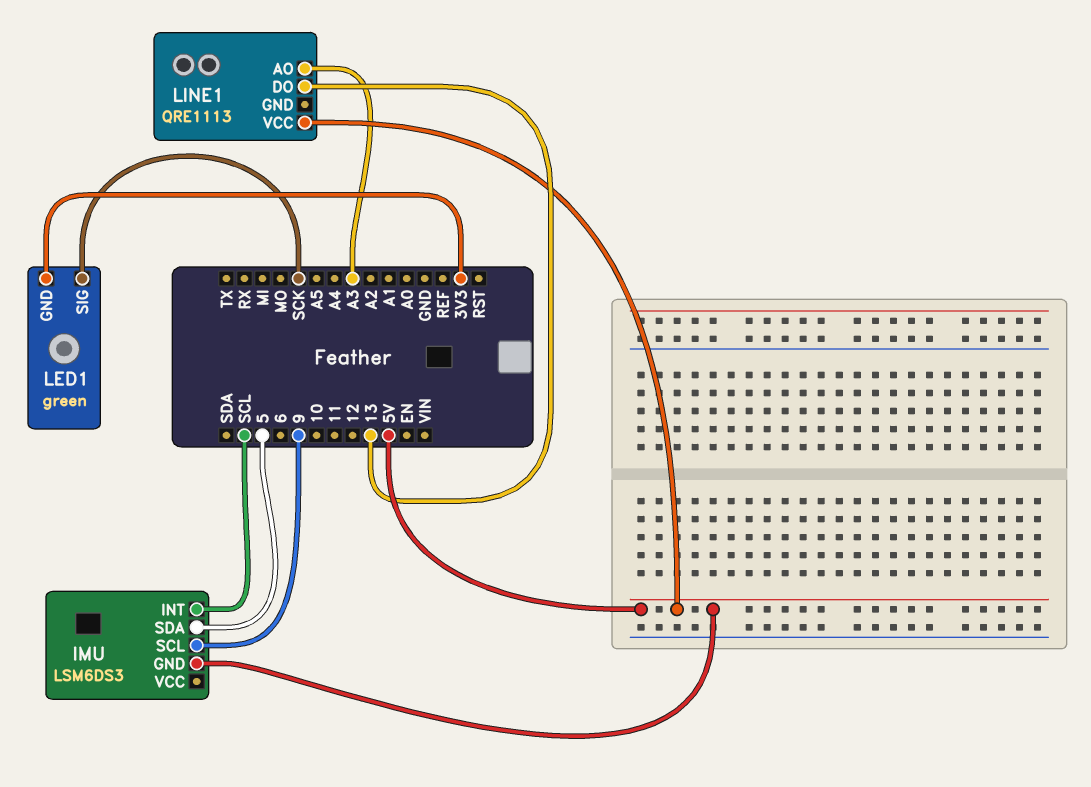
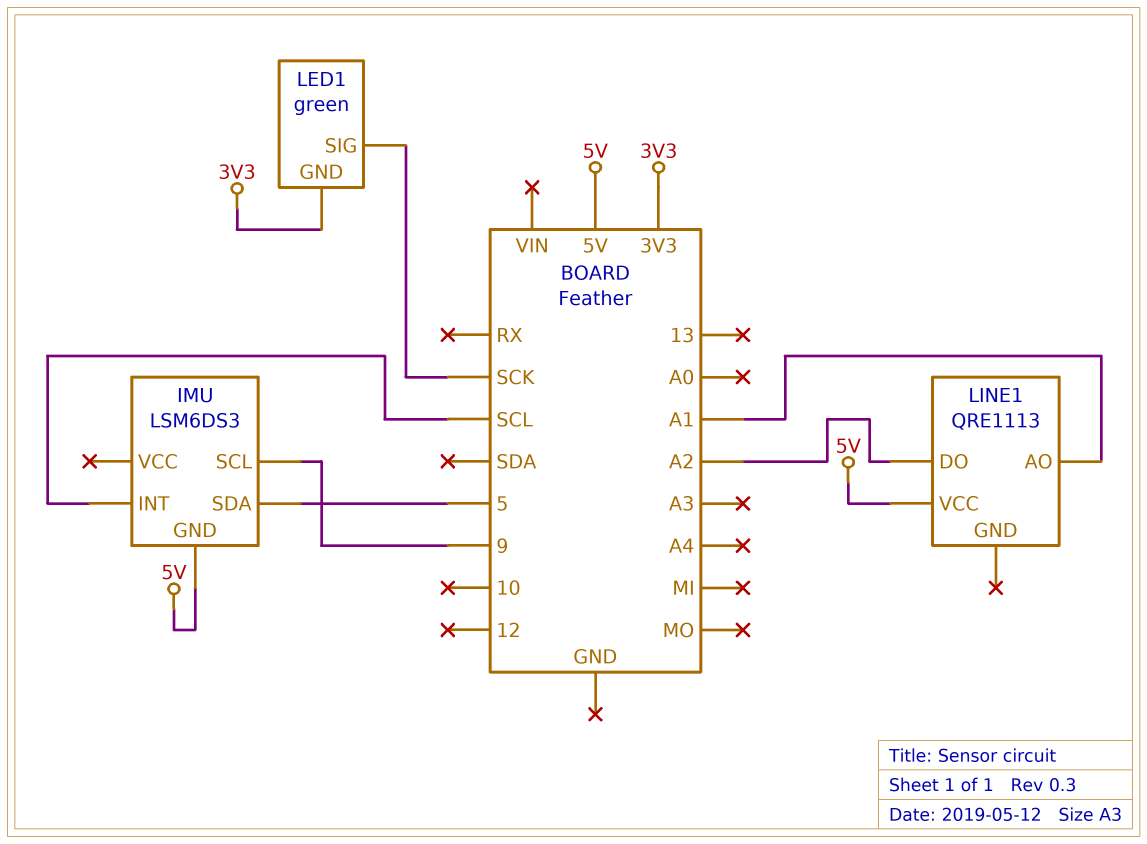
LINE1 pin AO: A3 -> A1
LINE1 pin DO: 13 -> A2

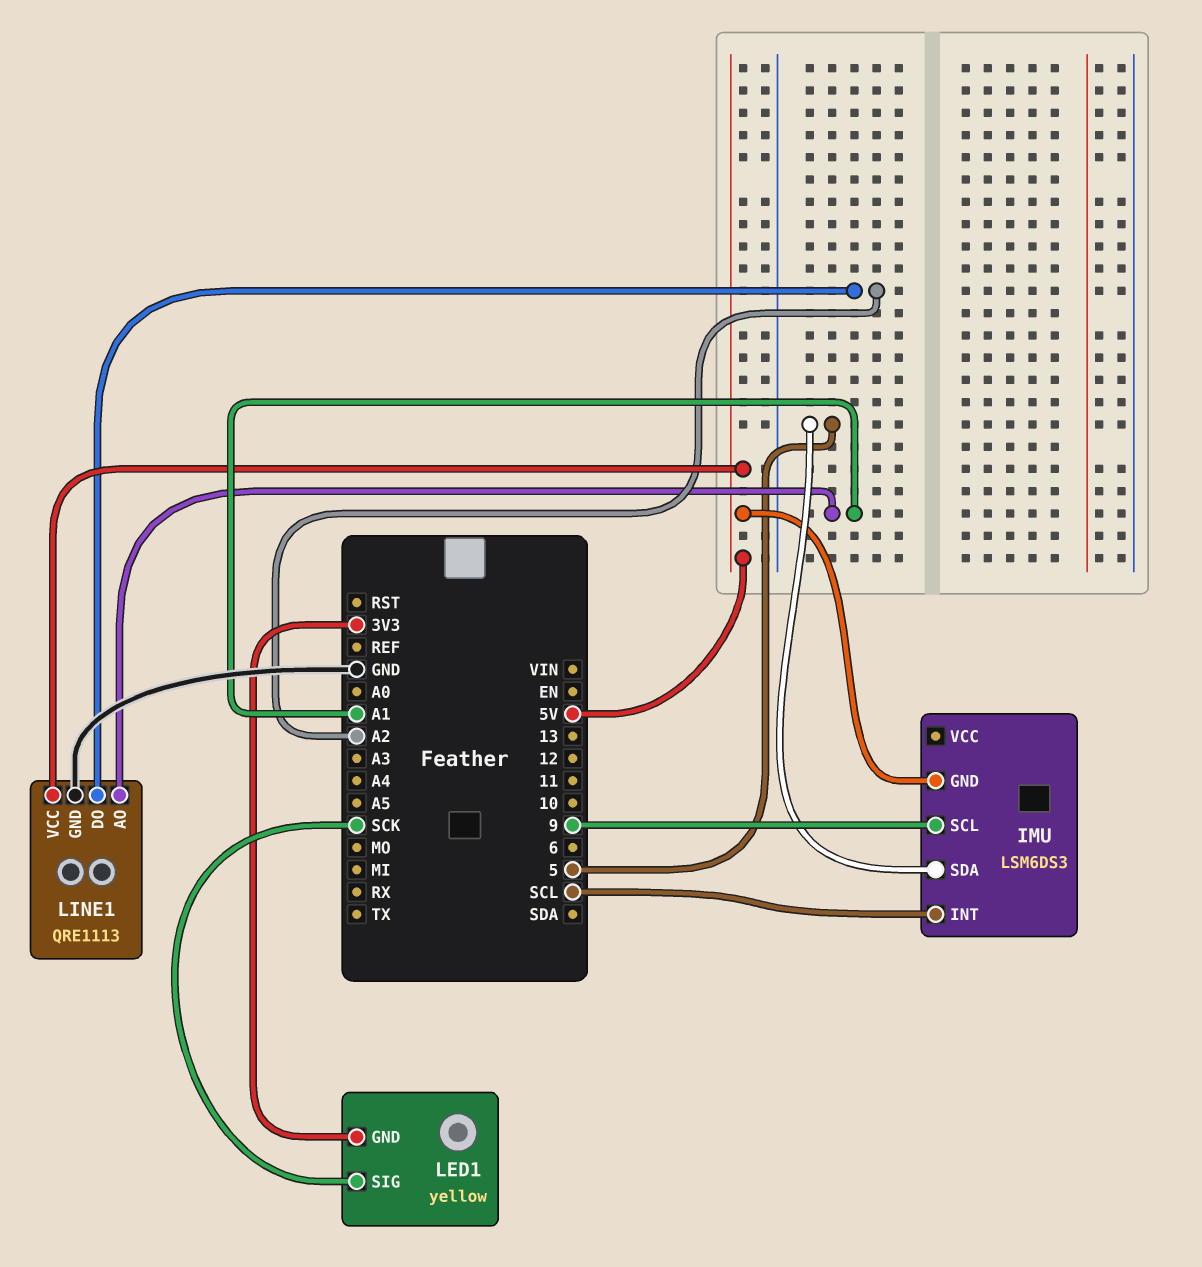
LED1: green -> yellow
LINE1 pin GND: none -> GND

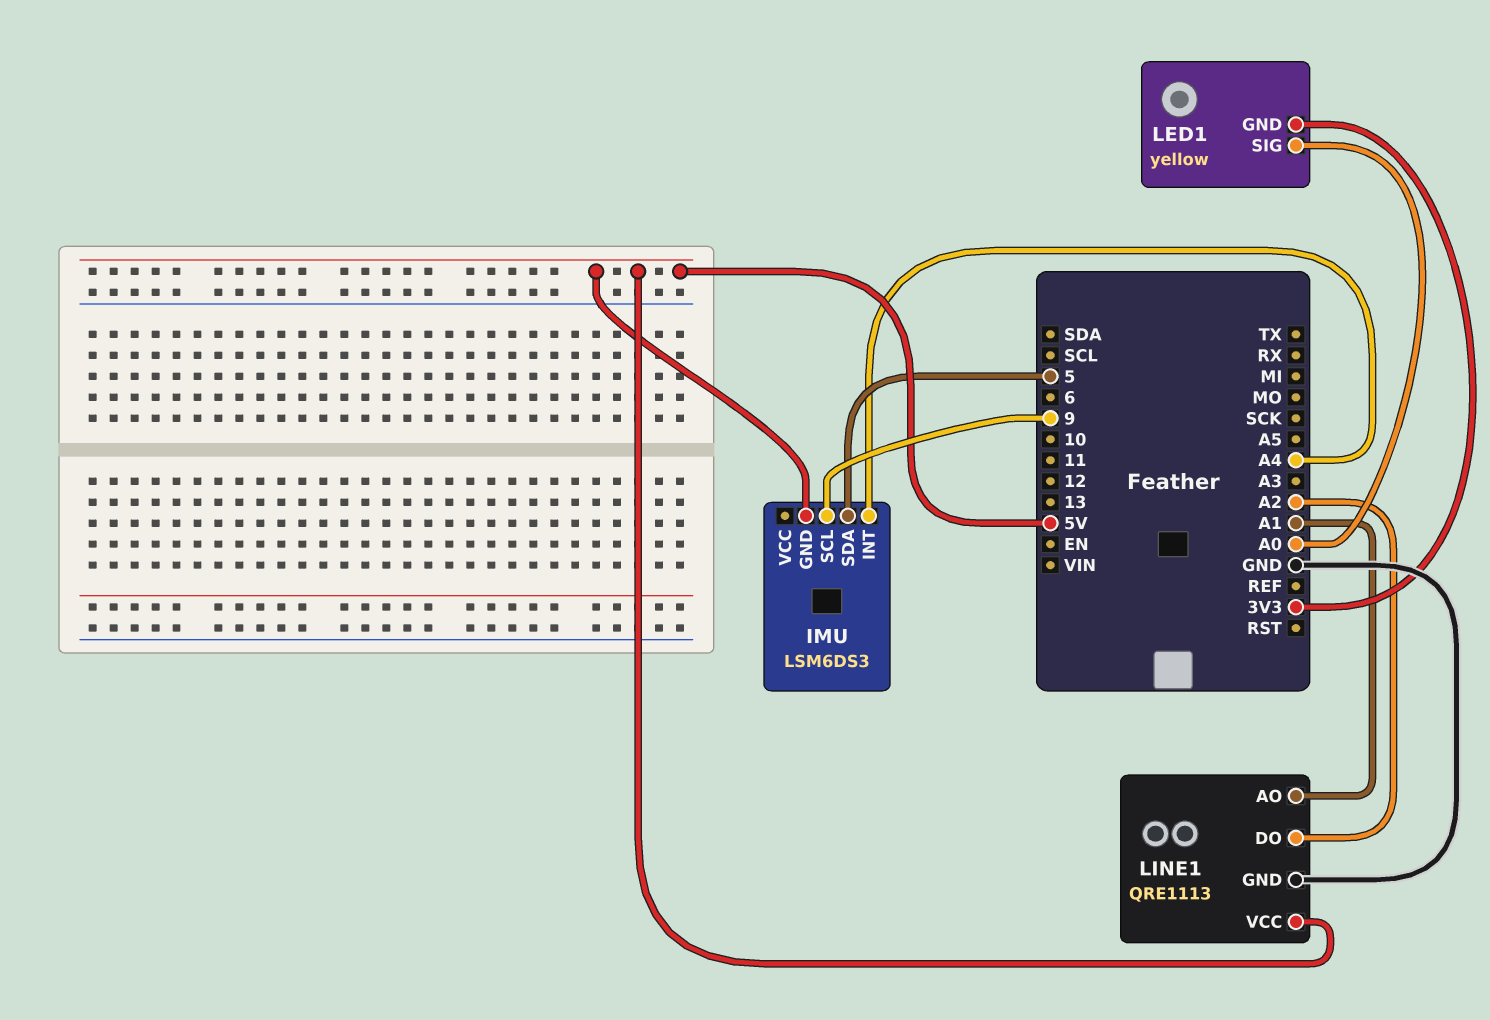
IMU pin INT: SCL -> A4
LED1 pin SIG: SCK -> A0

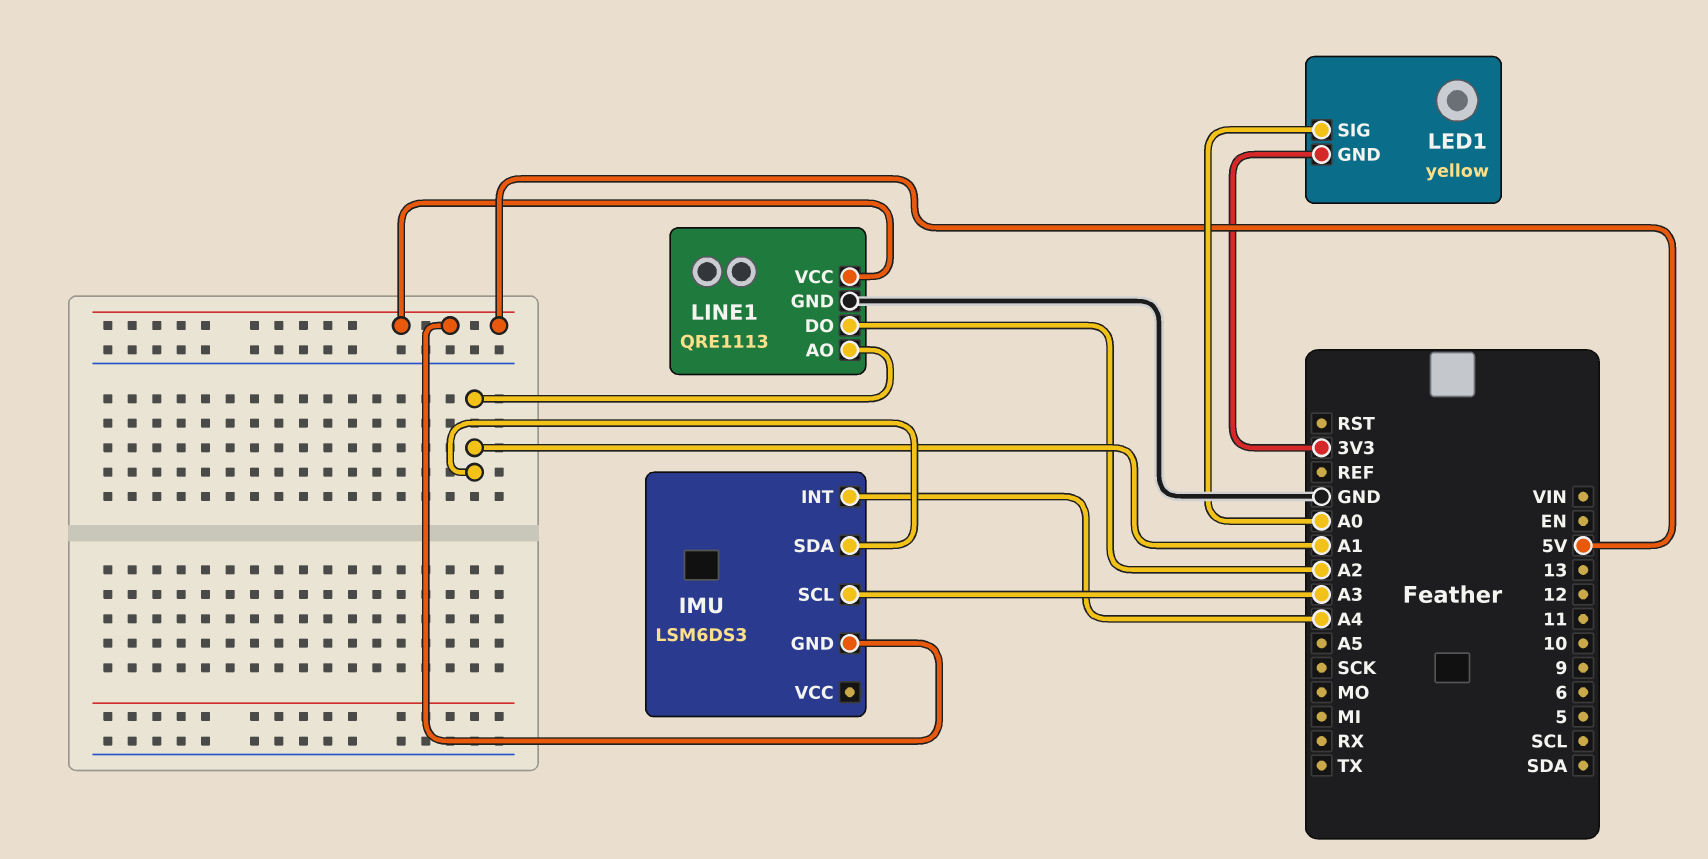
IMU pin SCL: 9 -> A3
IMU pin SDA: 5 -> A1

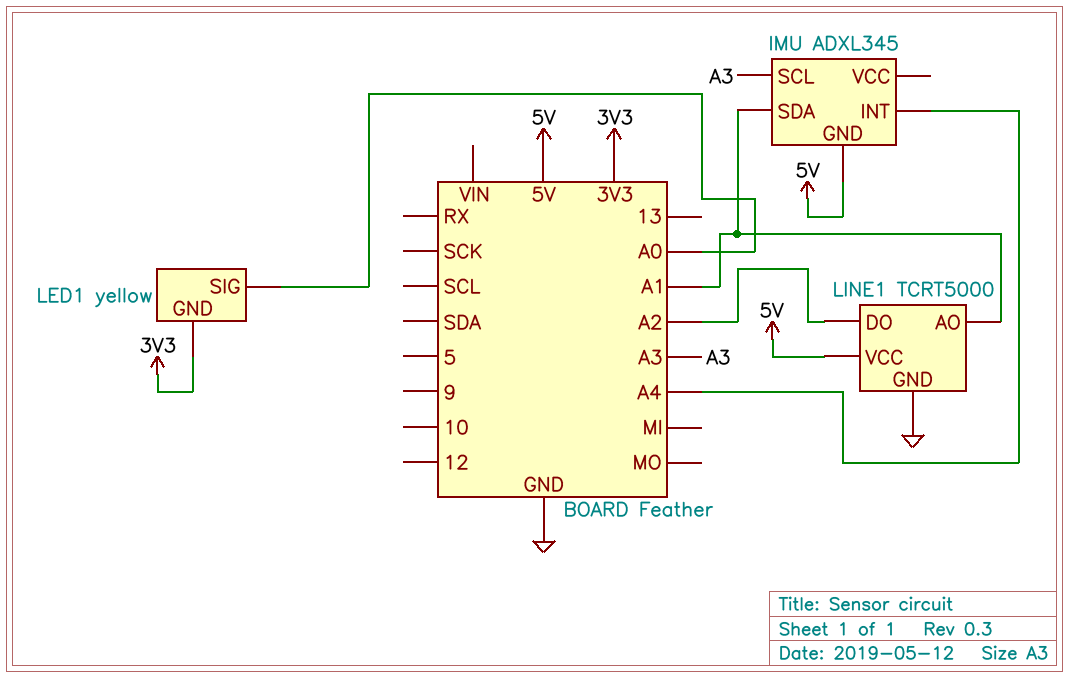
IMU: LSM6DS3 -> ADXL345
LINE1: QRE1113 -> TCRT5000

